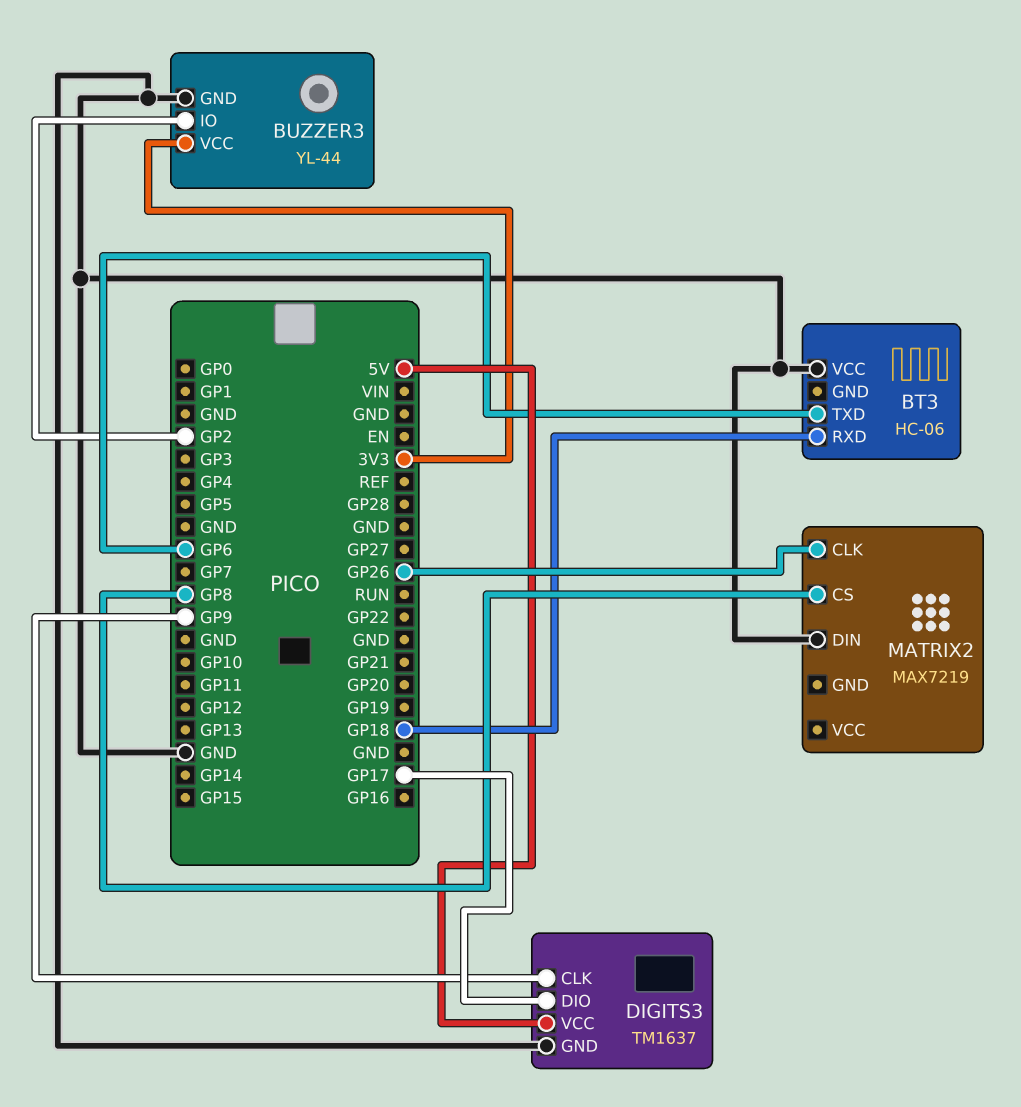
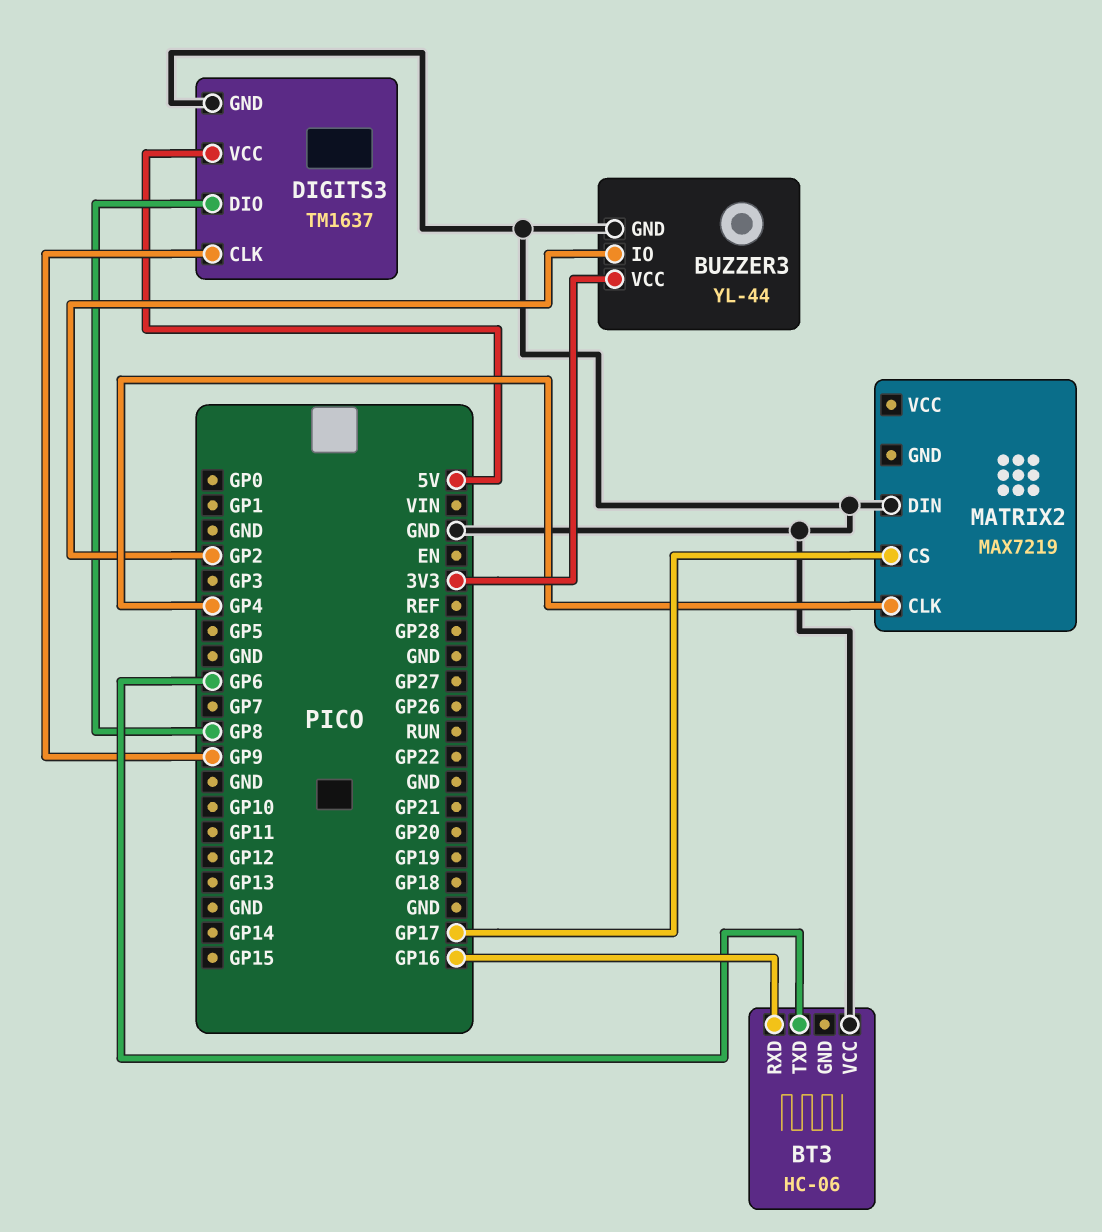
BT3 pin RXD: GP18 -> GP16
DIGITS3 pin DIO: GP17 -> GP8
MATRIX2 pin CLK: GP26 -> GP4
MATRIX2 pin CS: GP8 -> GP17

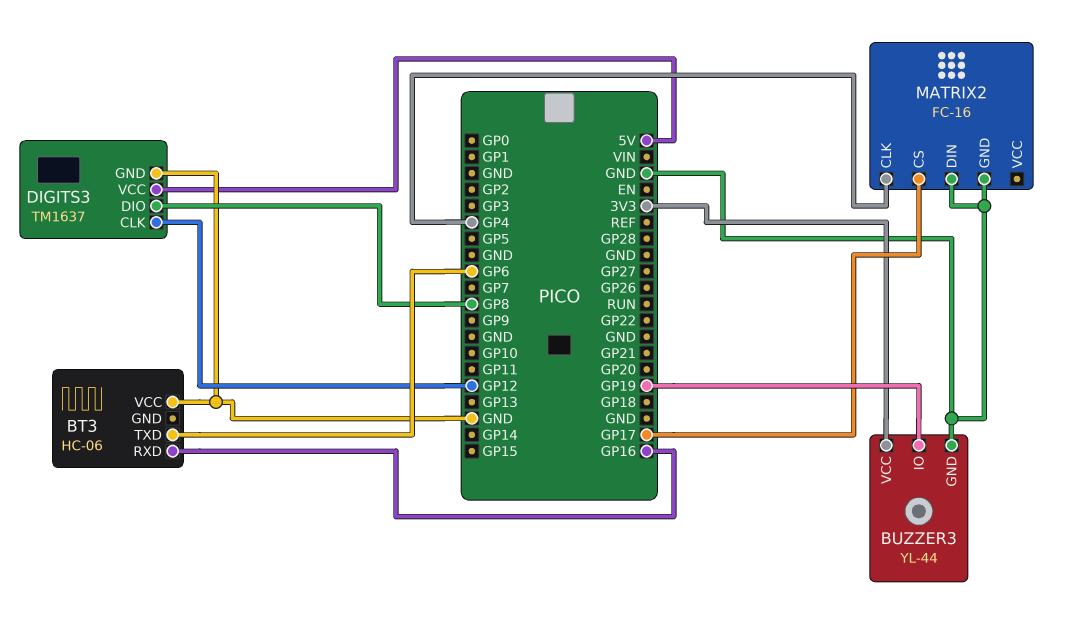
BUZZER3 pin IO: GP2 -> GP19
DIGITS3 pin CLK: GP9 -> GP12
MATRIX2: MAX7219 -> FC-16
MATRIX2 pin GND: none -> GND

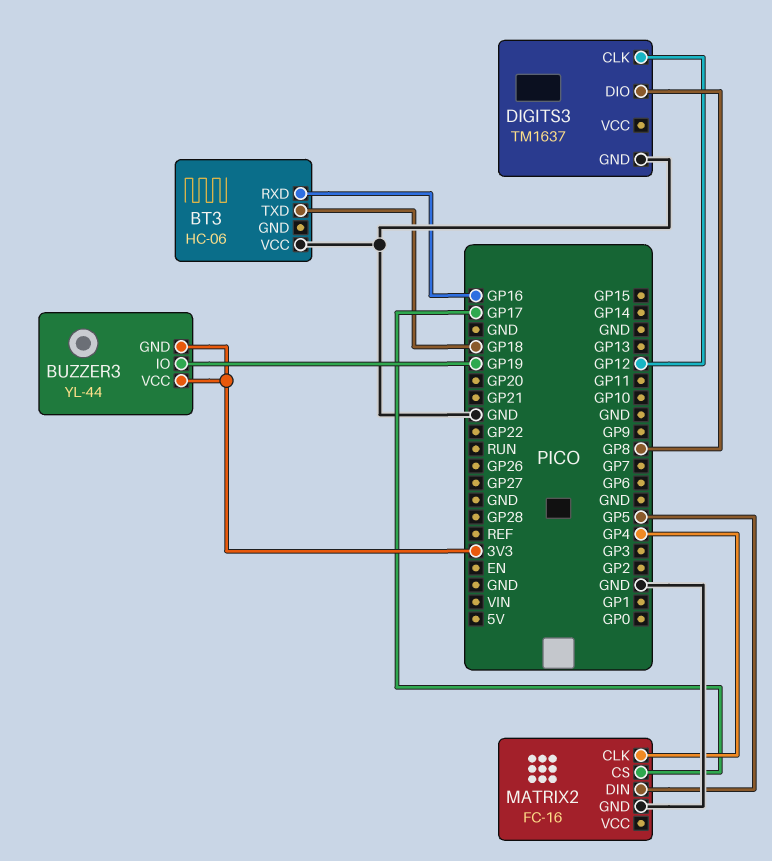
BT3 pin TXD: GP6 -> GP18
BUZZER3 pin GND: GND -> 3V3
DIGITS3 pin VCC: 5V -> none
MATRIX2 pin DIN: GND -> GP5

